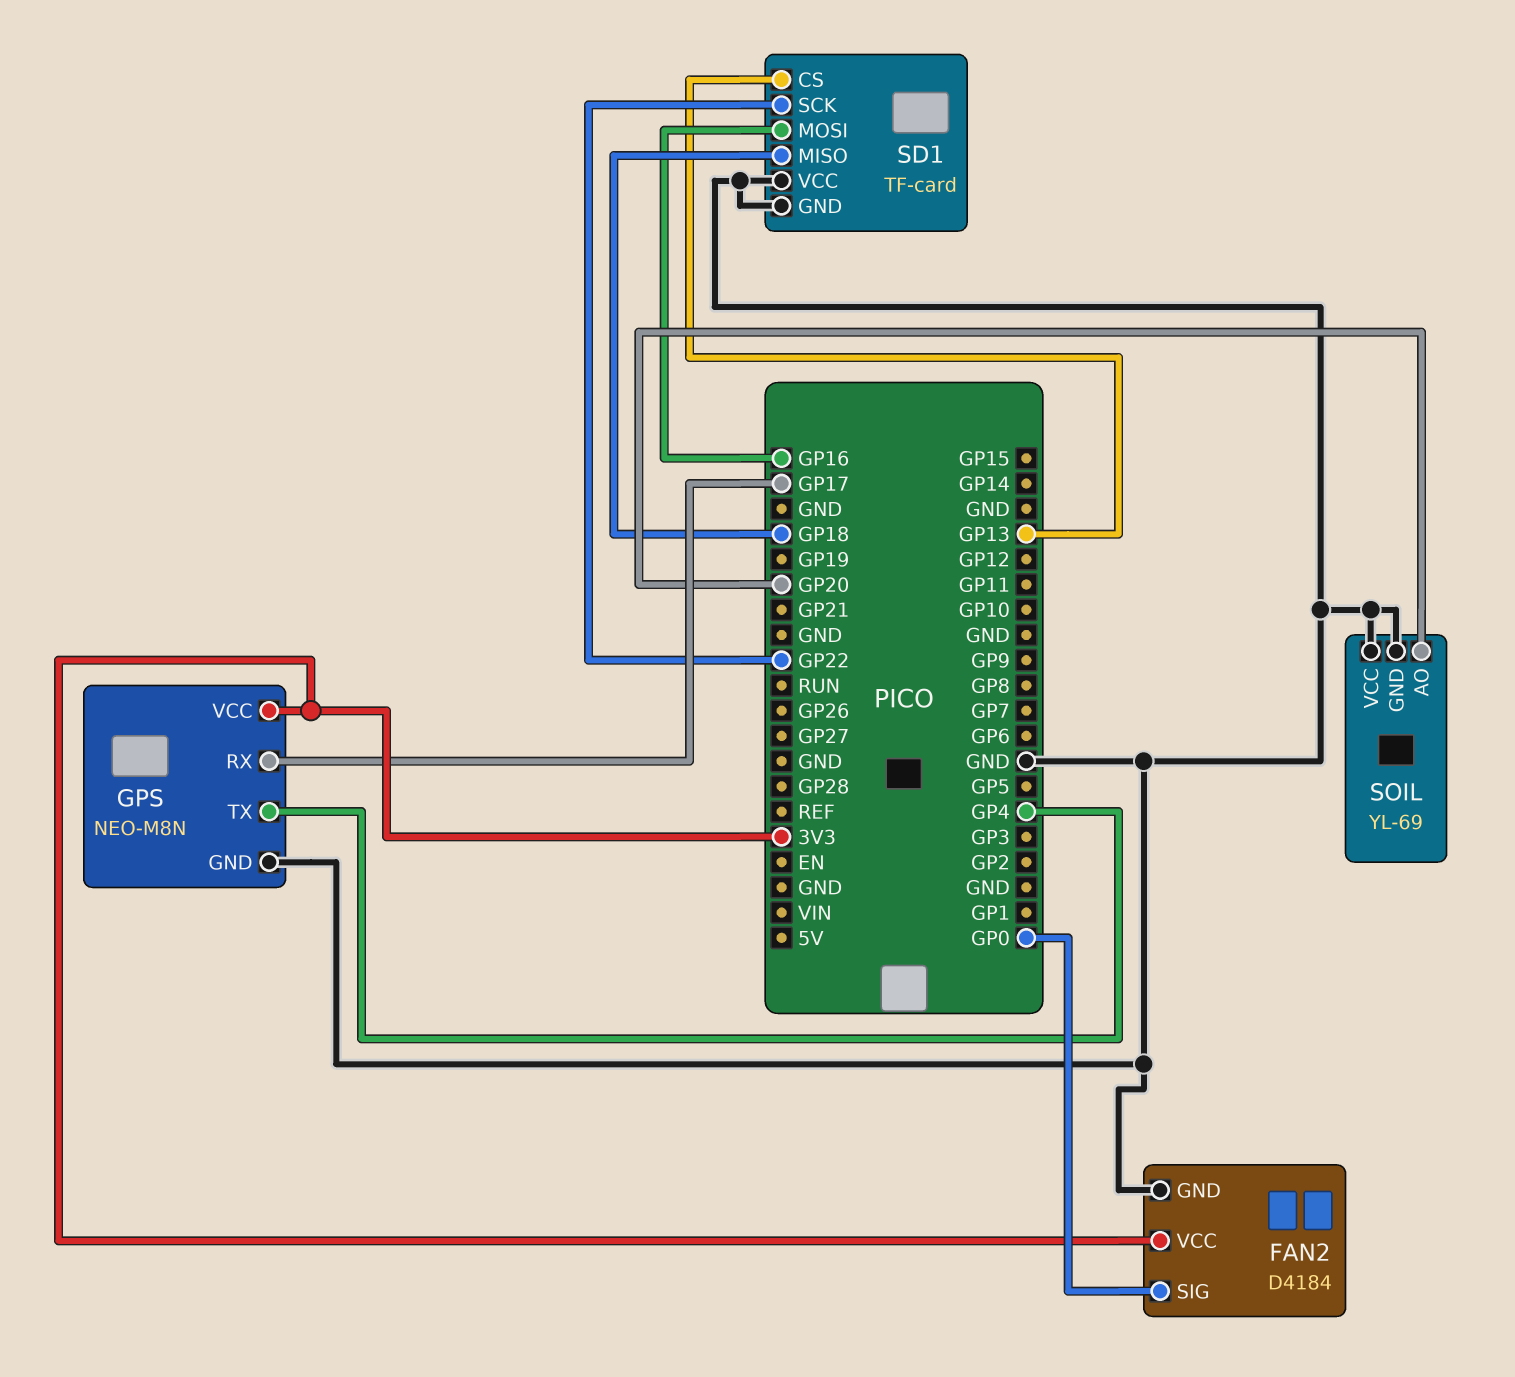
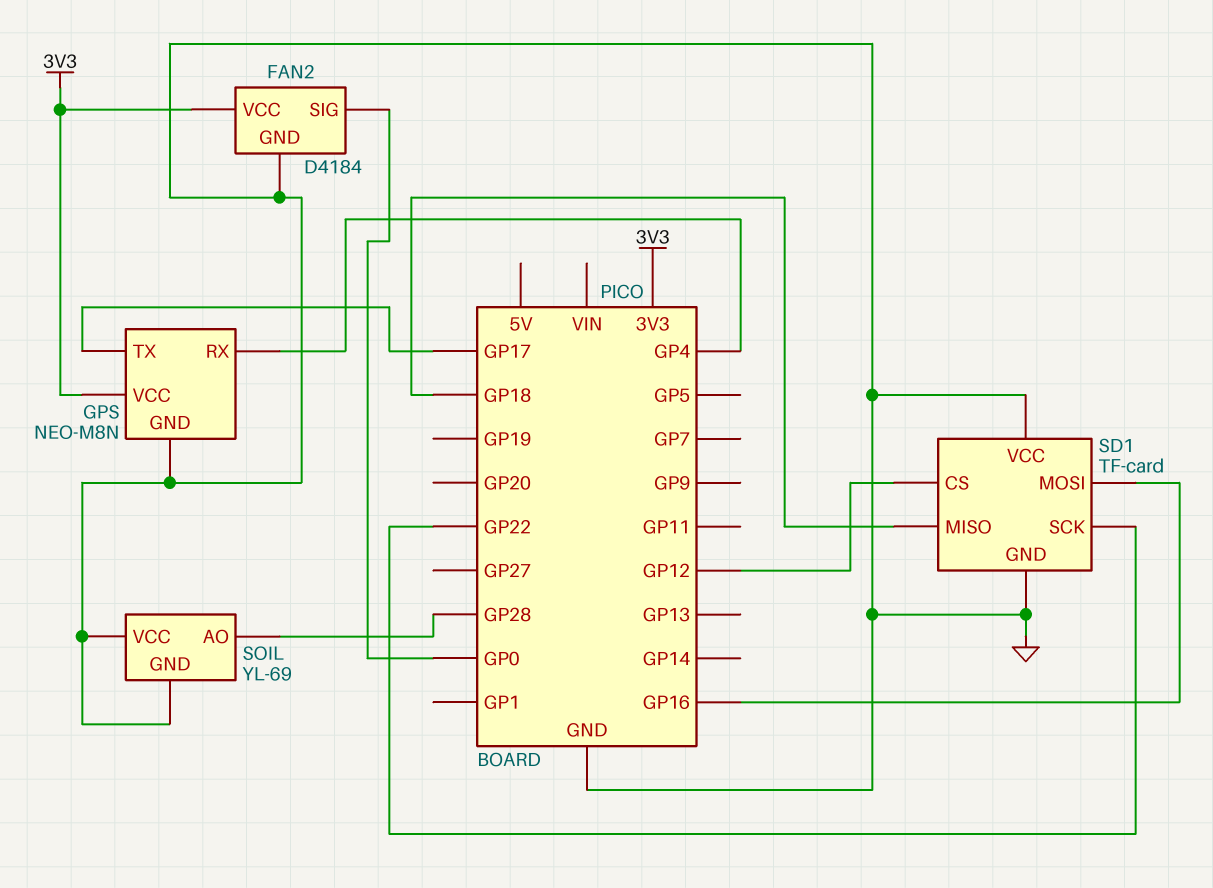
GPS pin RX: GP17 -> GP4
GPS pin TX: GP4 -> GP17
SD1 pin CS: GP13 -> GP12
SOIL pin AO: GP20 -> GP28

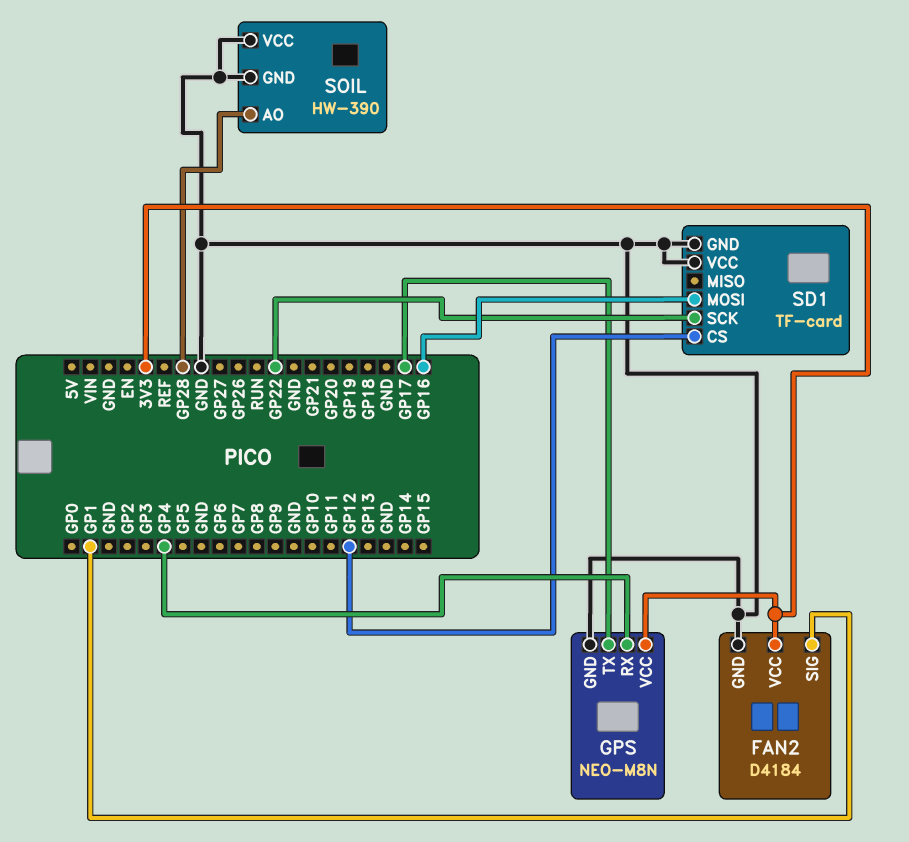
FAN2 pin SIG: GP0 -> GP1
SD1 pin MISO: GP18 -> none
SOIL: YL-69 -> HW-390

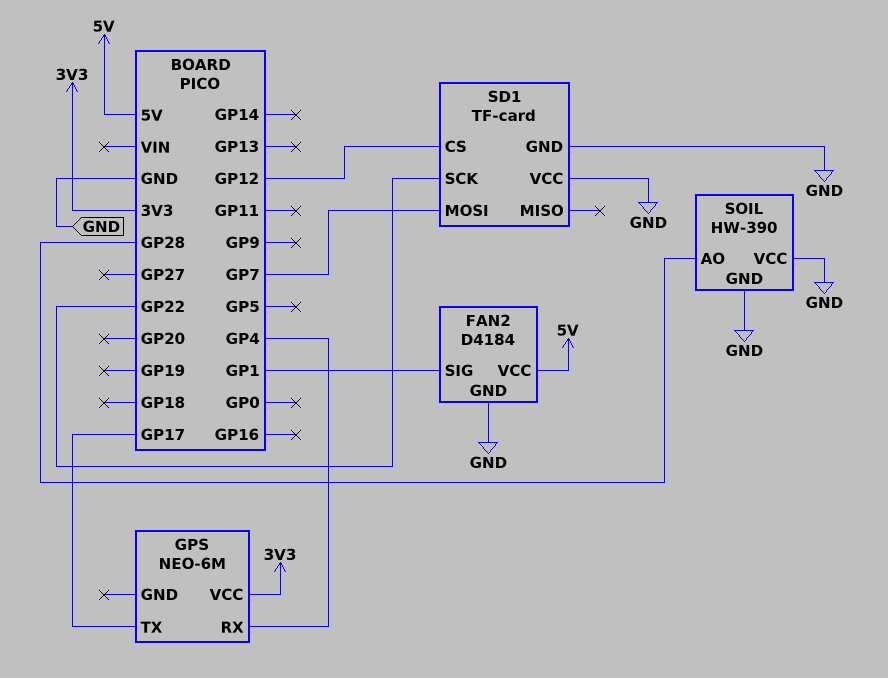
FAN2 pin VCC: 3V3 -> 5V
GPS: NEO-M8N -> NEO-6M
GPS pin GND: GND -> none
SD1 pin MOSI: GP16 -> GP7

